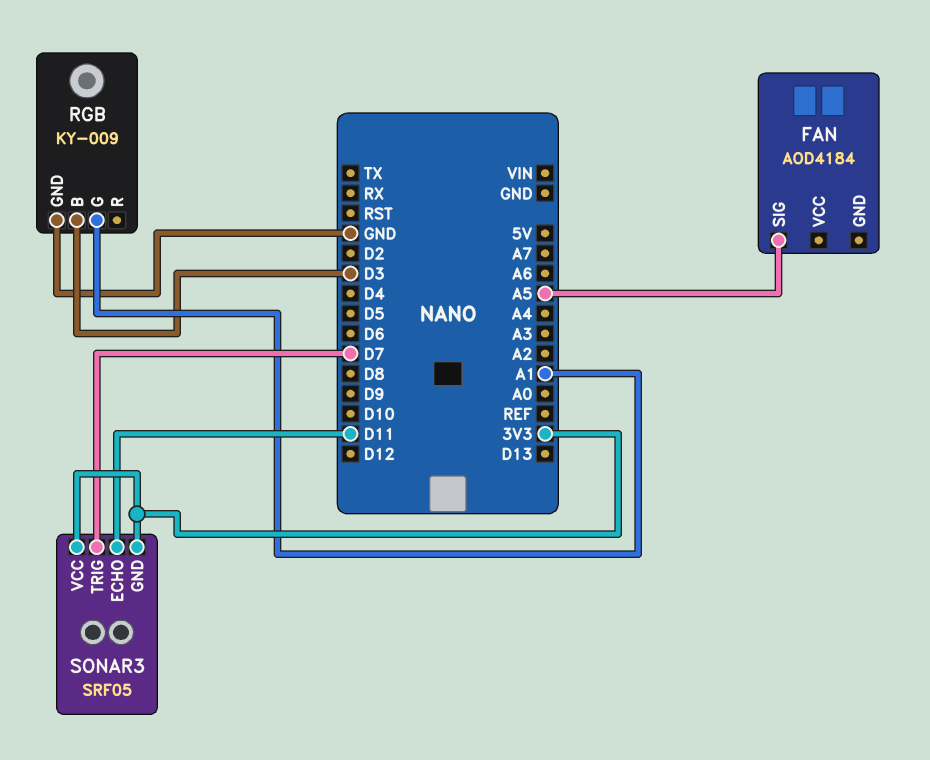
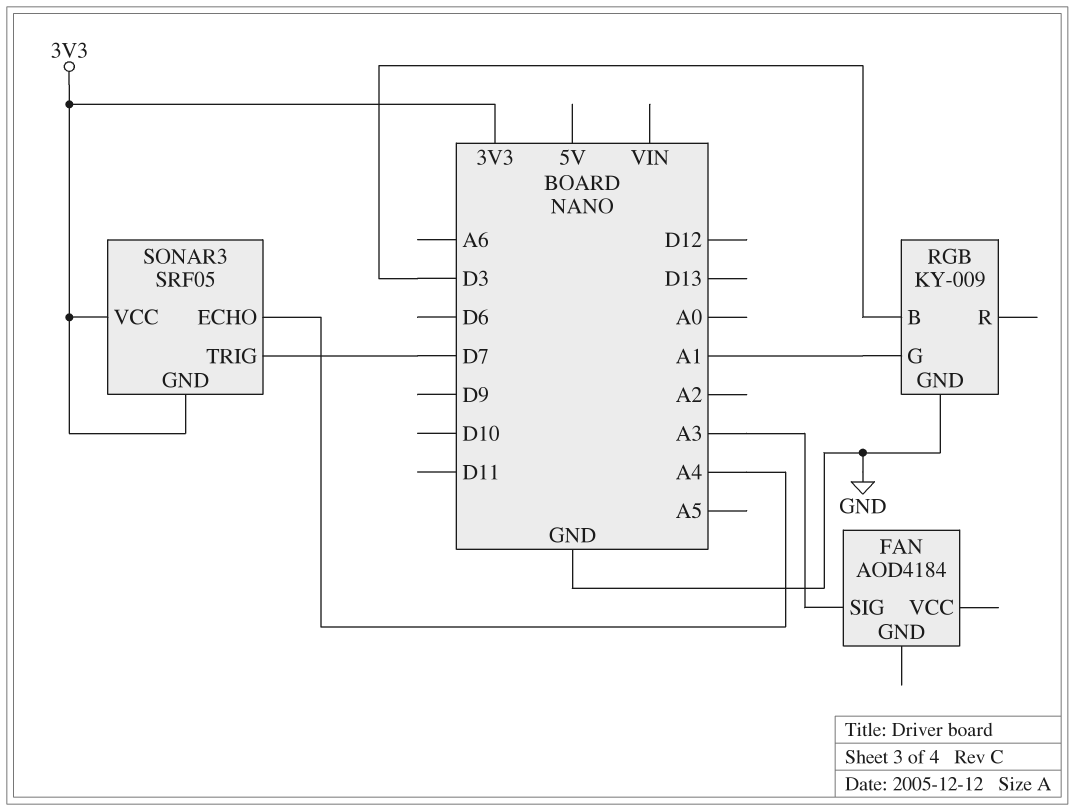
FAN pin SIG: A5 -> A3
SONAR3 pin ECHO: D11 -> A4

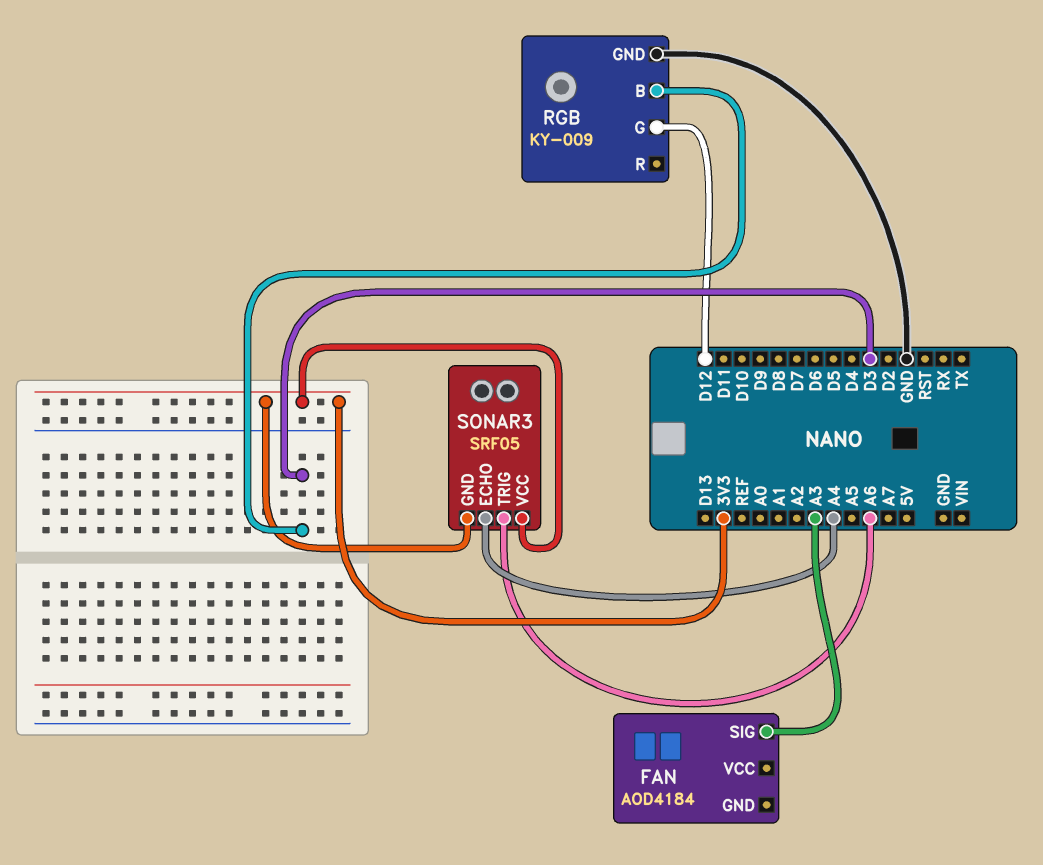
RGB pin G: A1 -> D12
SONAR3 pin TRIG: D7 -> A6

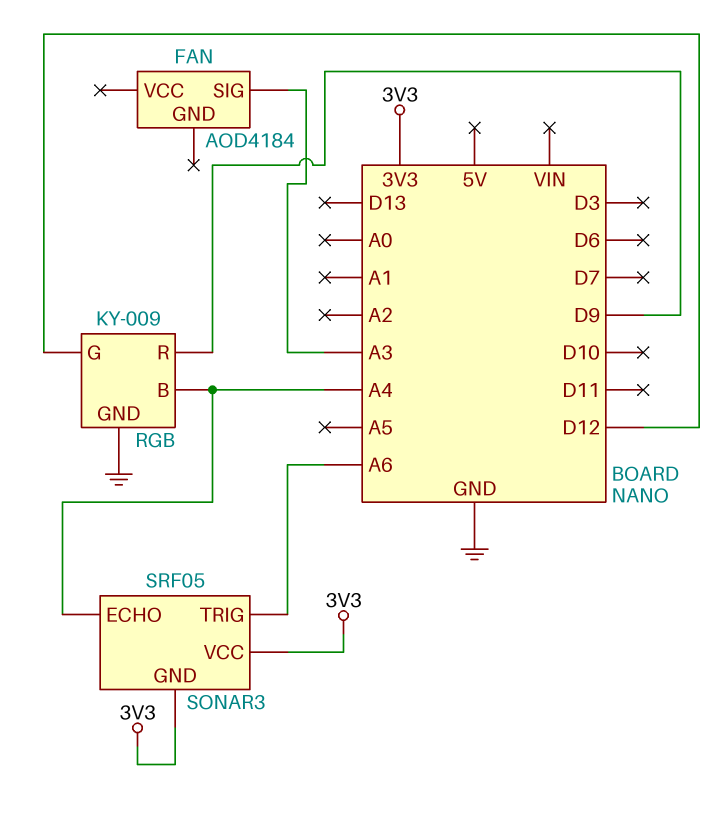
RGB pin B: D3 -> A4
RGB pin R: none -> D9

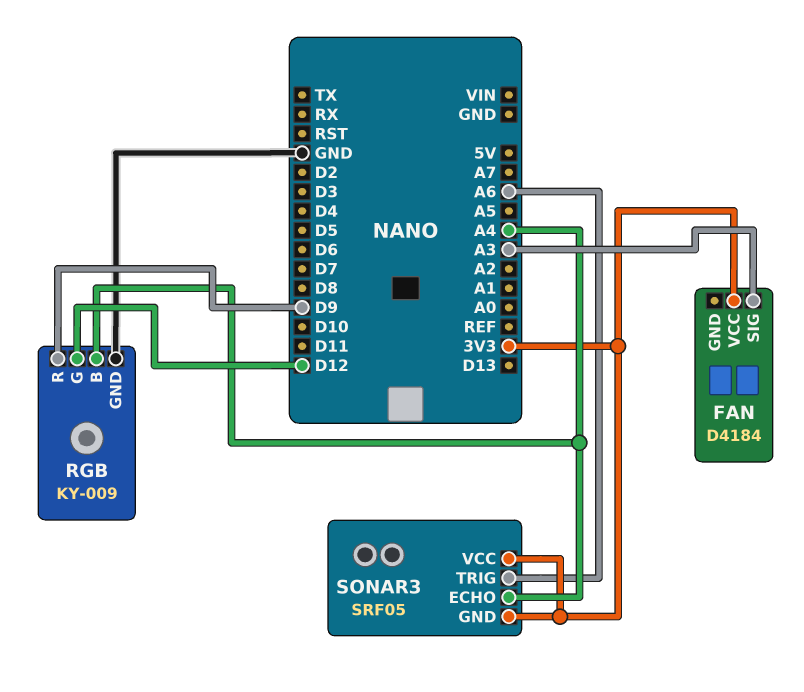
FAN: AOD4184 -> D4184
FAN pin VCC: none -> 3V3

